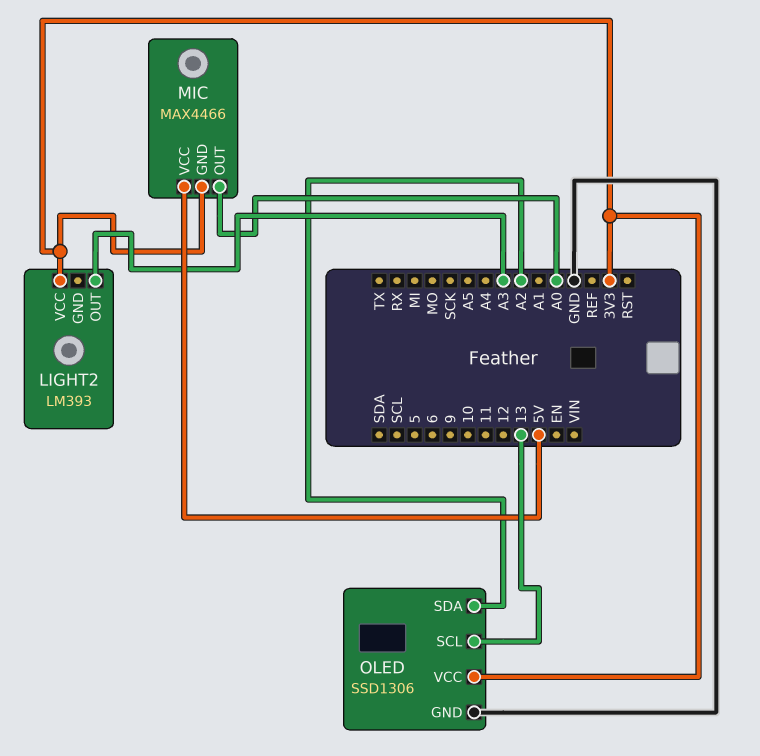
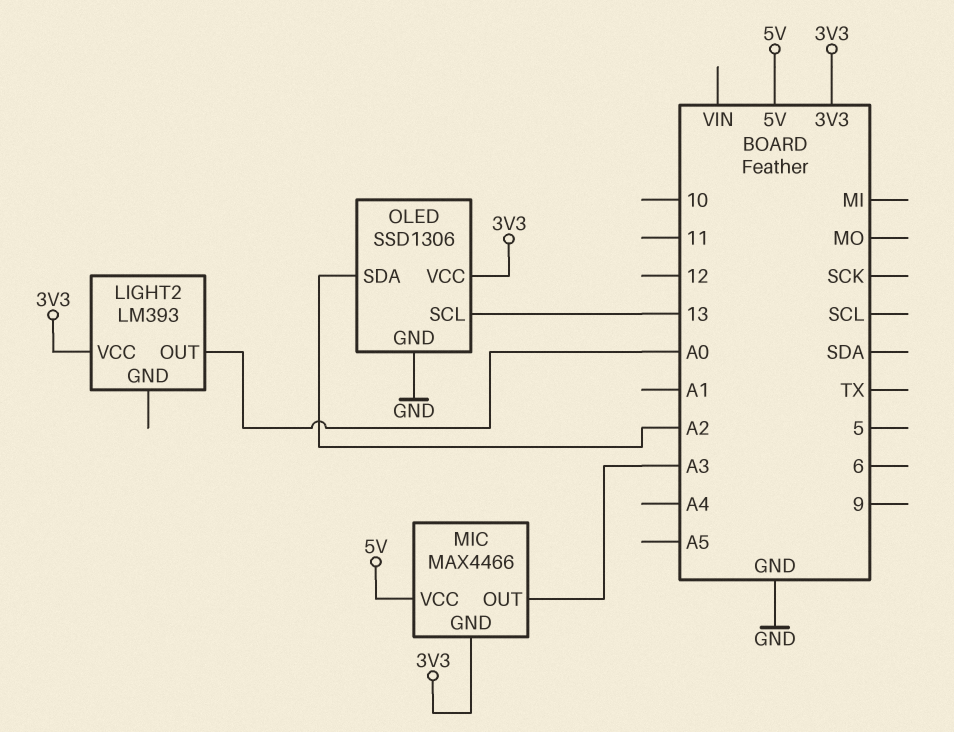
LIGHT2 pin OUT: A3 -> A0
MIC pin OUT: A0 -> A3

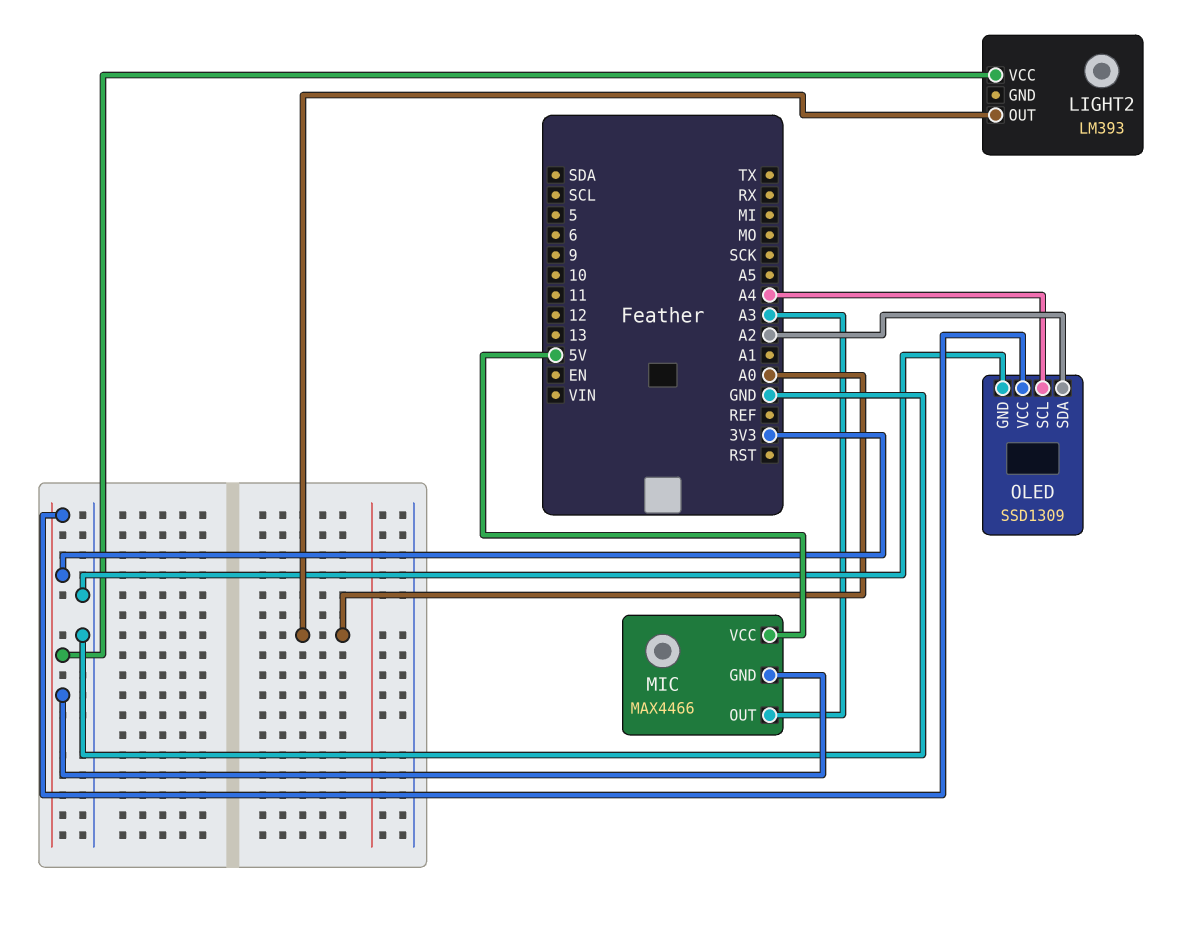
OLED: SSD1306 -> SSD1309
OLED pin SCL: 13 -> A4

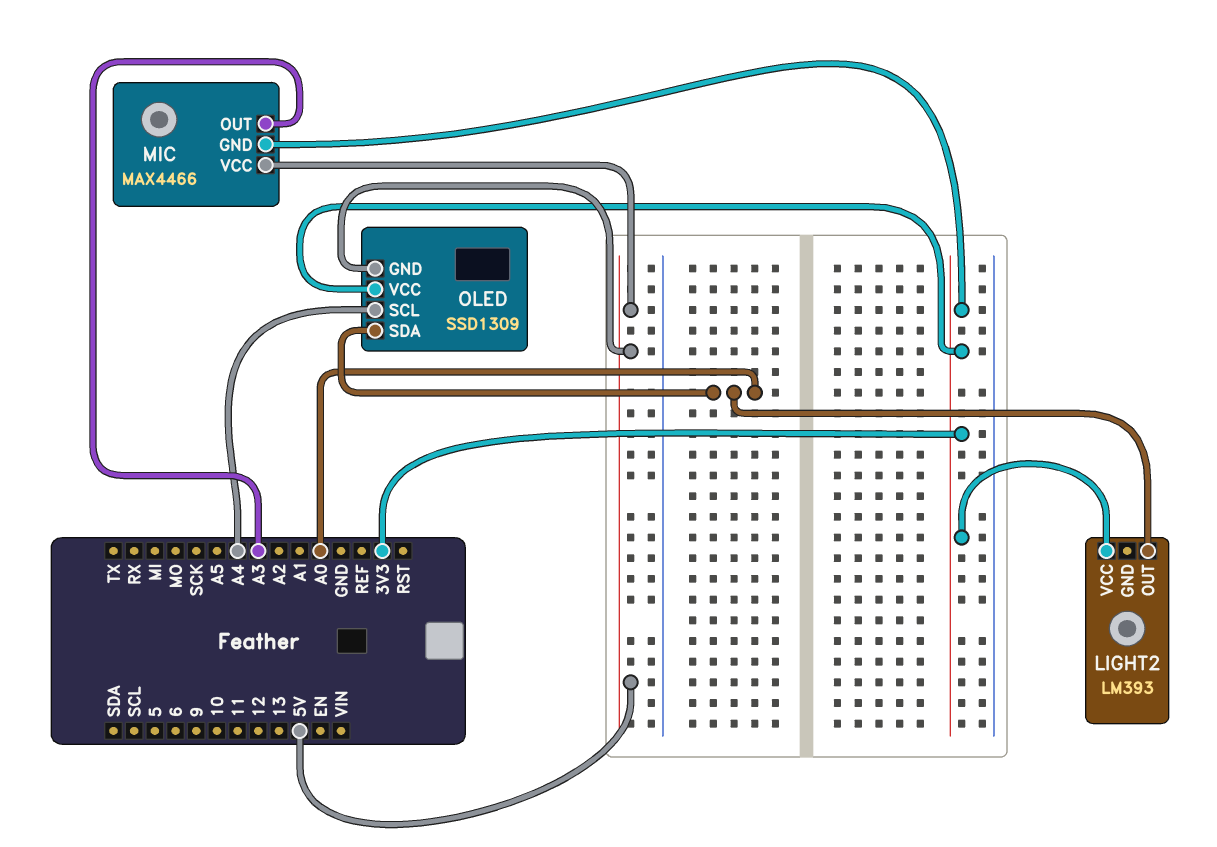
OLED pin GND: GND -> 5V
OLED pin SDA: A2 -> A0

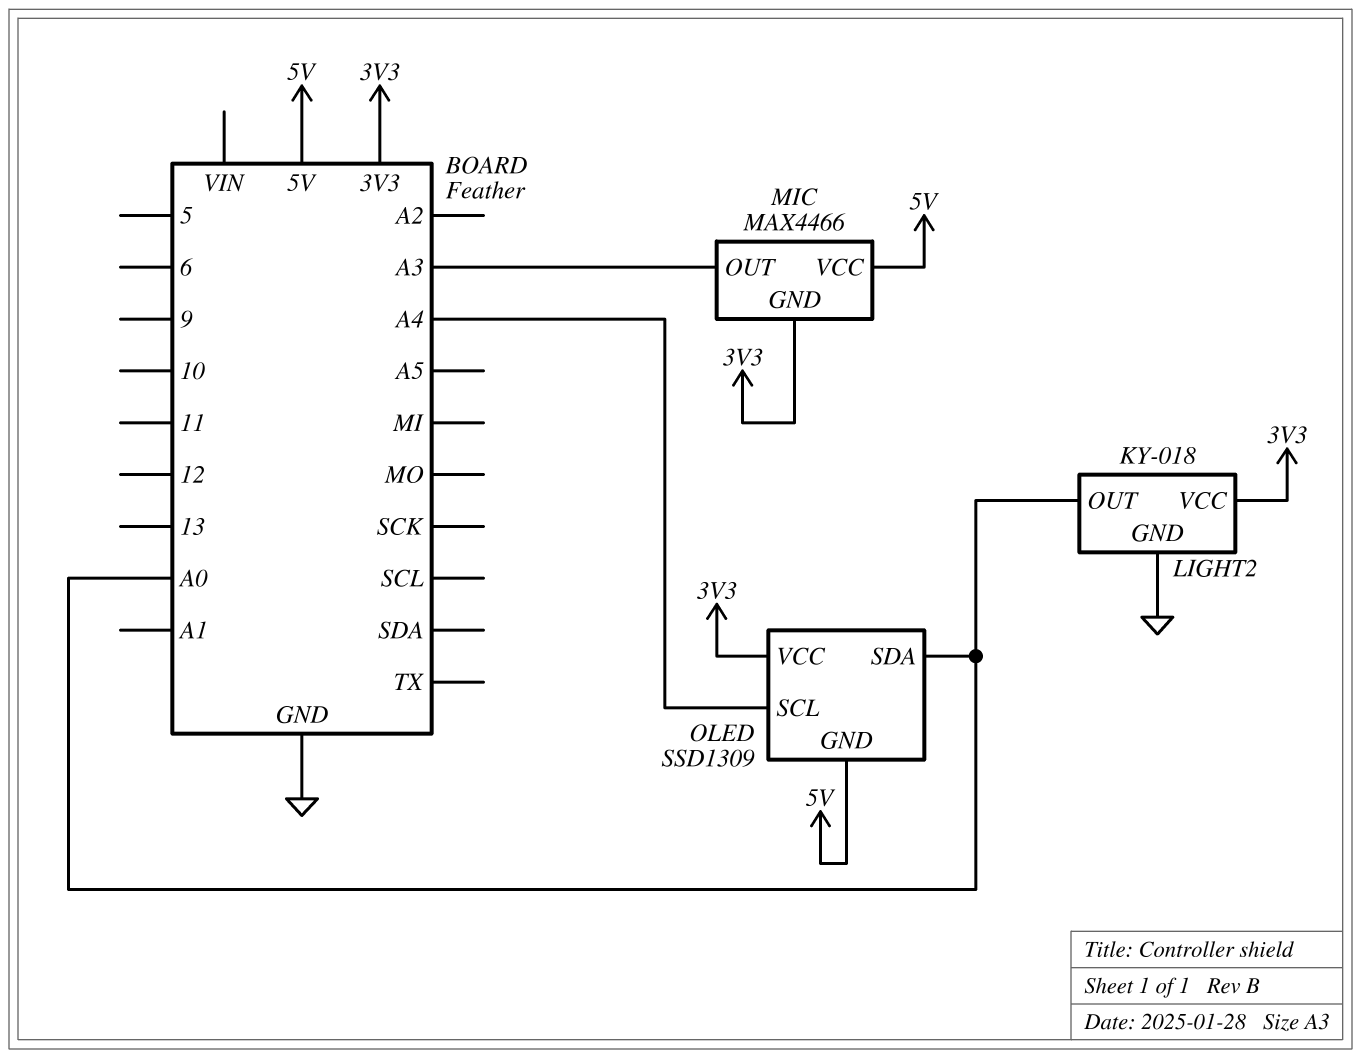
LIGHT2: LM393 -> KY-018
LIGHT2 pin GND: none -> GND

